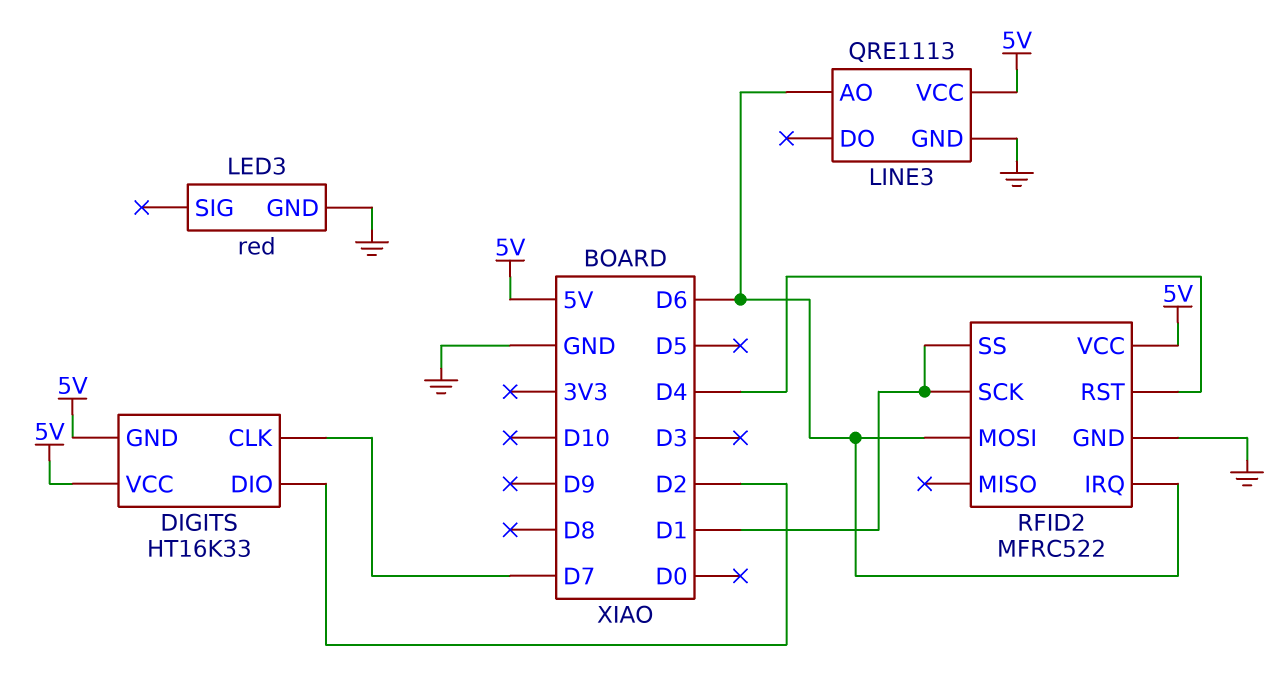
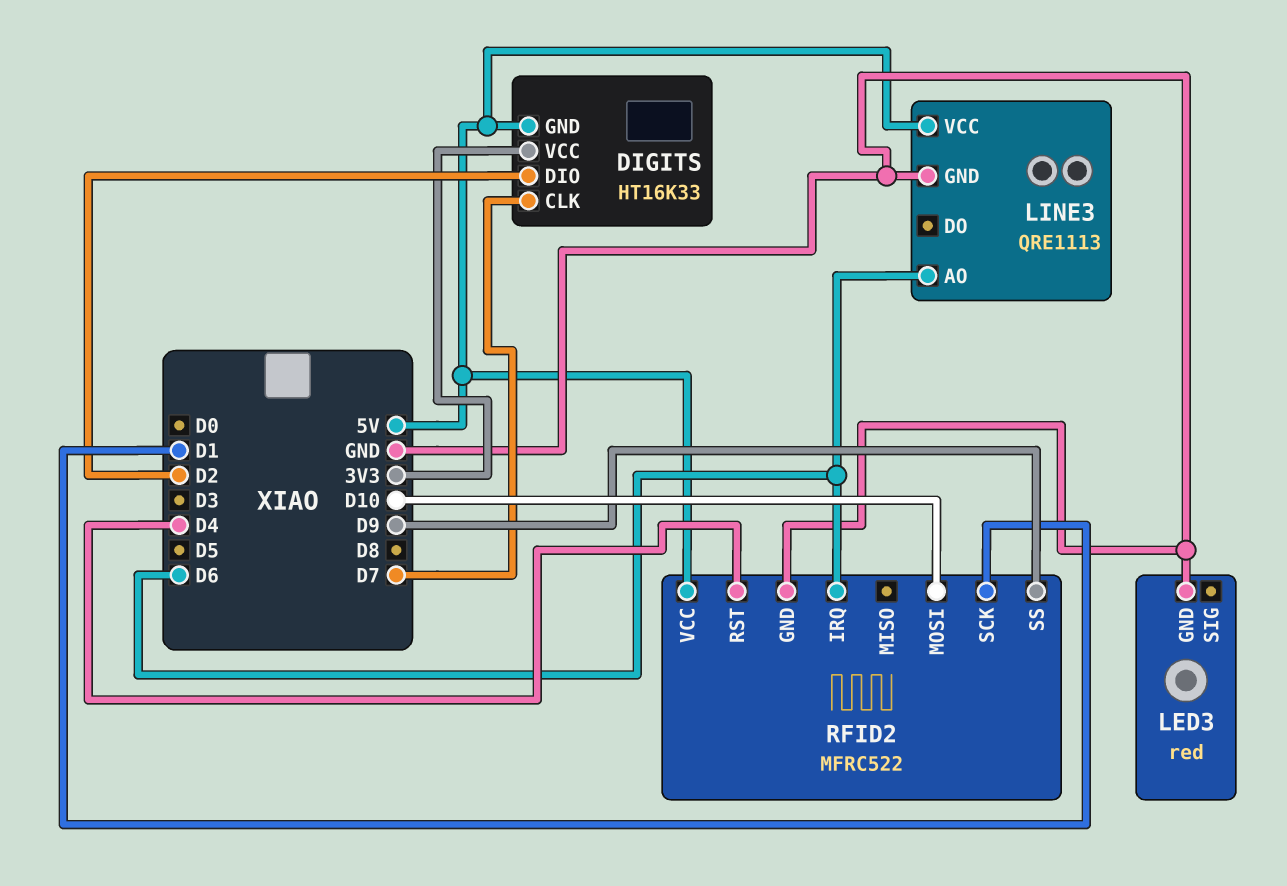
DIGITS pin VCC: 5V -> 3V3
RFID2 pin MOSI: D6 -> D10
RFID2 pin SS: D1 -> D9

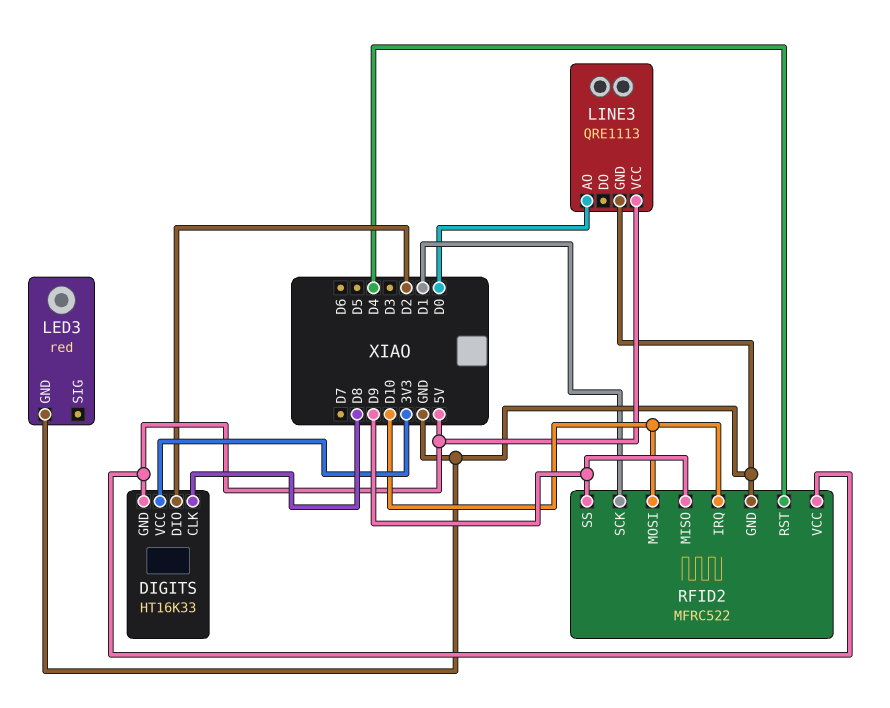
DIGITS pin CLK: D7 -> D8
LINE3 pin AO: D6 -> D0
RFID2 pin IRQ: D6 -> D10
RFID2 pin MISO: none -> D9

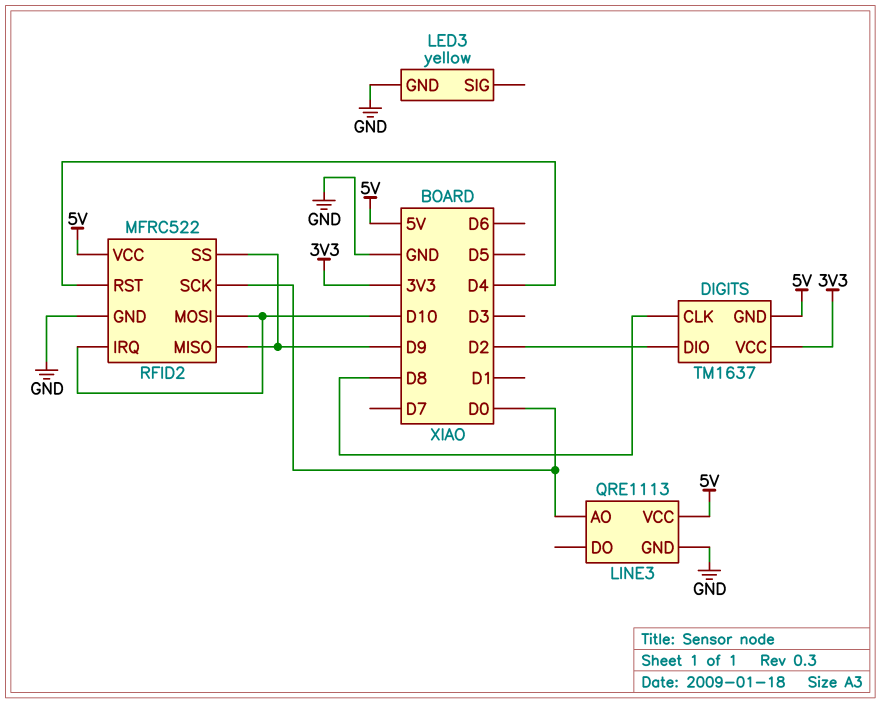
DIGITS: HT16K33 -> TM1637
LED3: red -> yellow
RFID2 pin SCK: D1 -> D0

